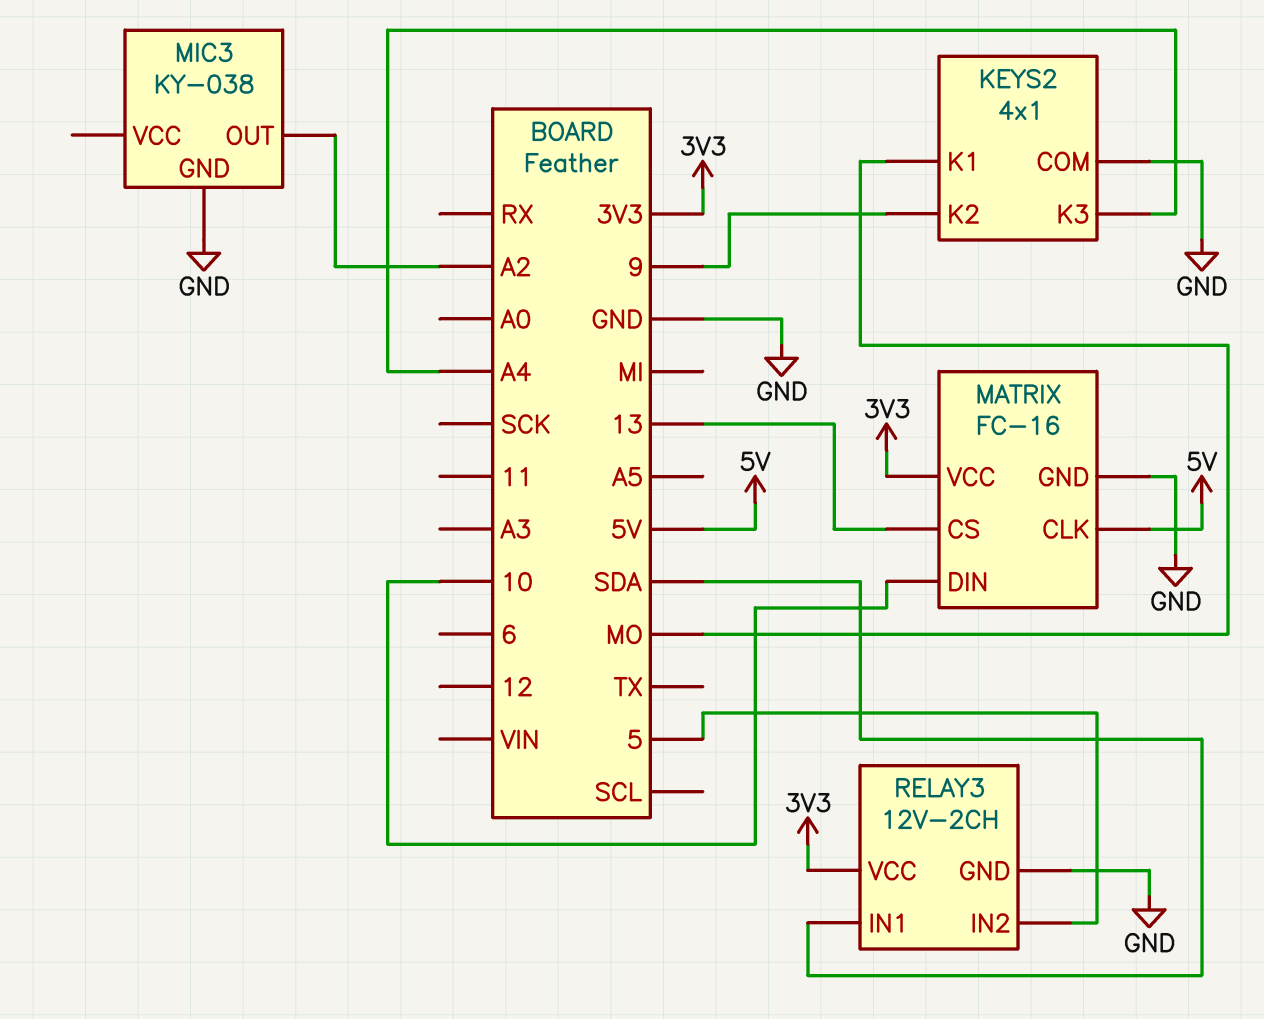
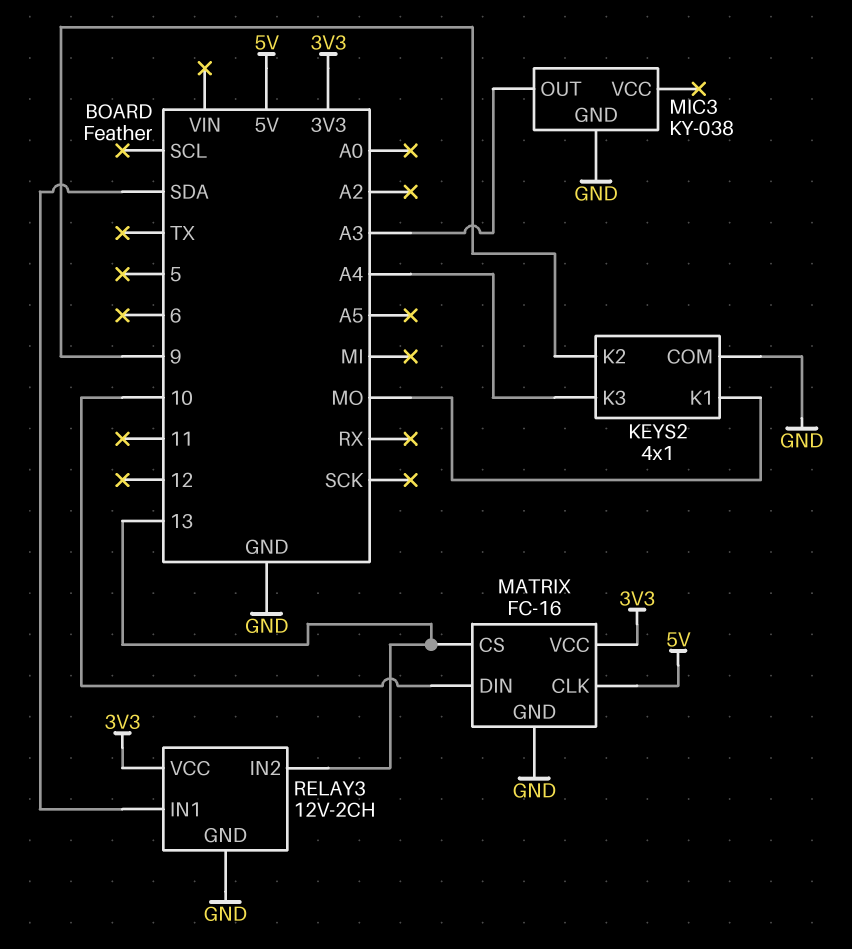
MIC3 pin OUT: A2 -> A3
RELAY3 pin IN2: 5 -> 13

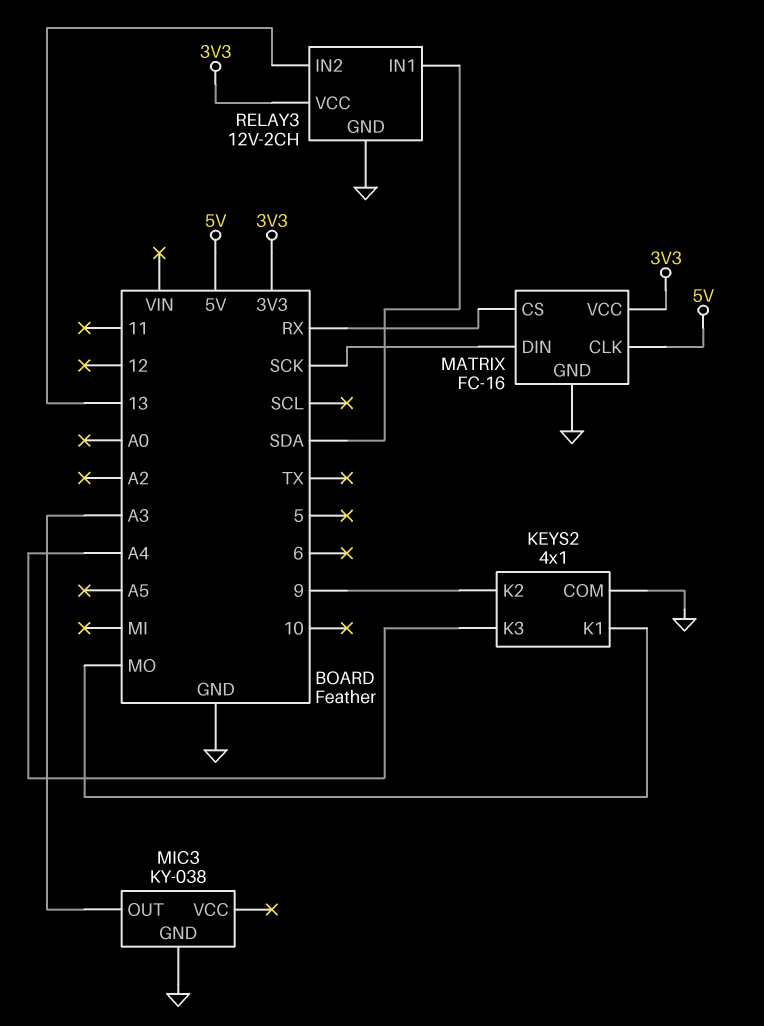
MATRIX pin CS: 13 -> RX
MATRIX pin DIN: 10 -> SCK

